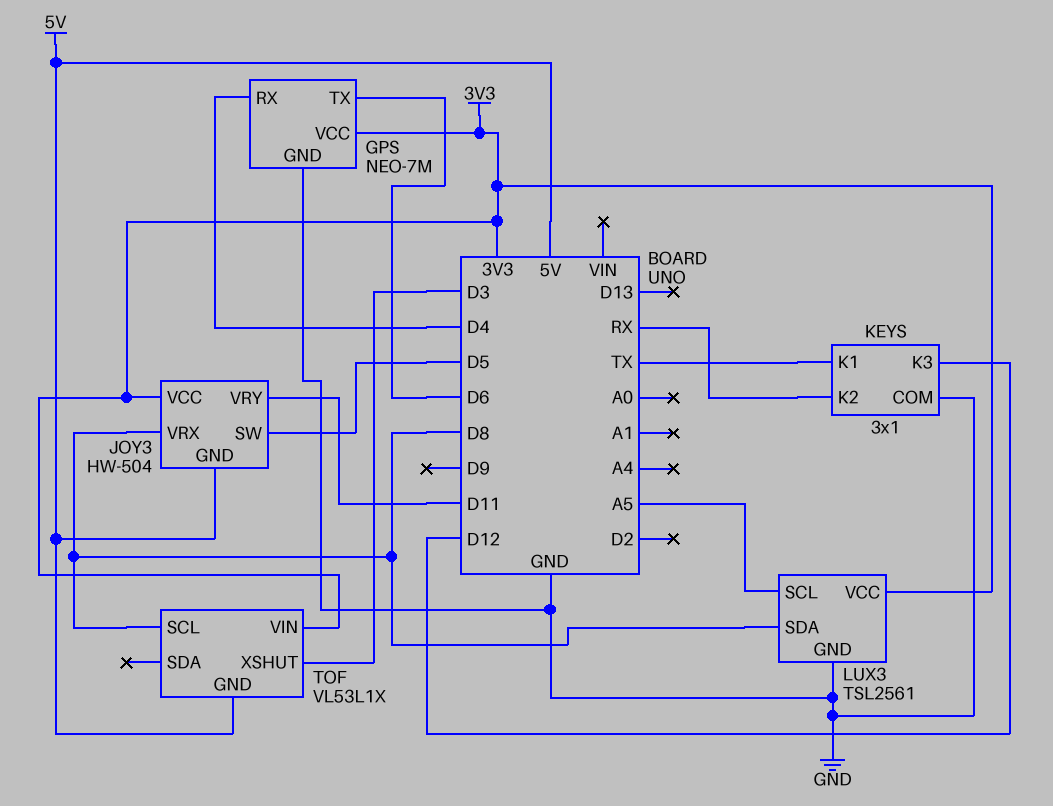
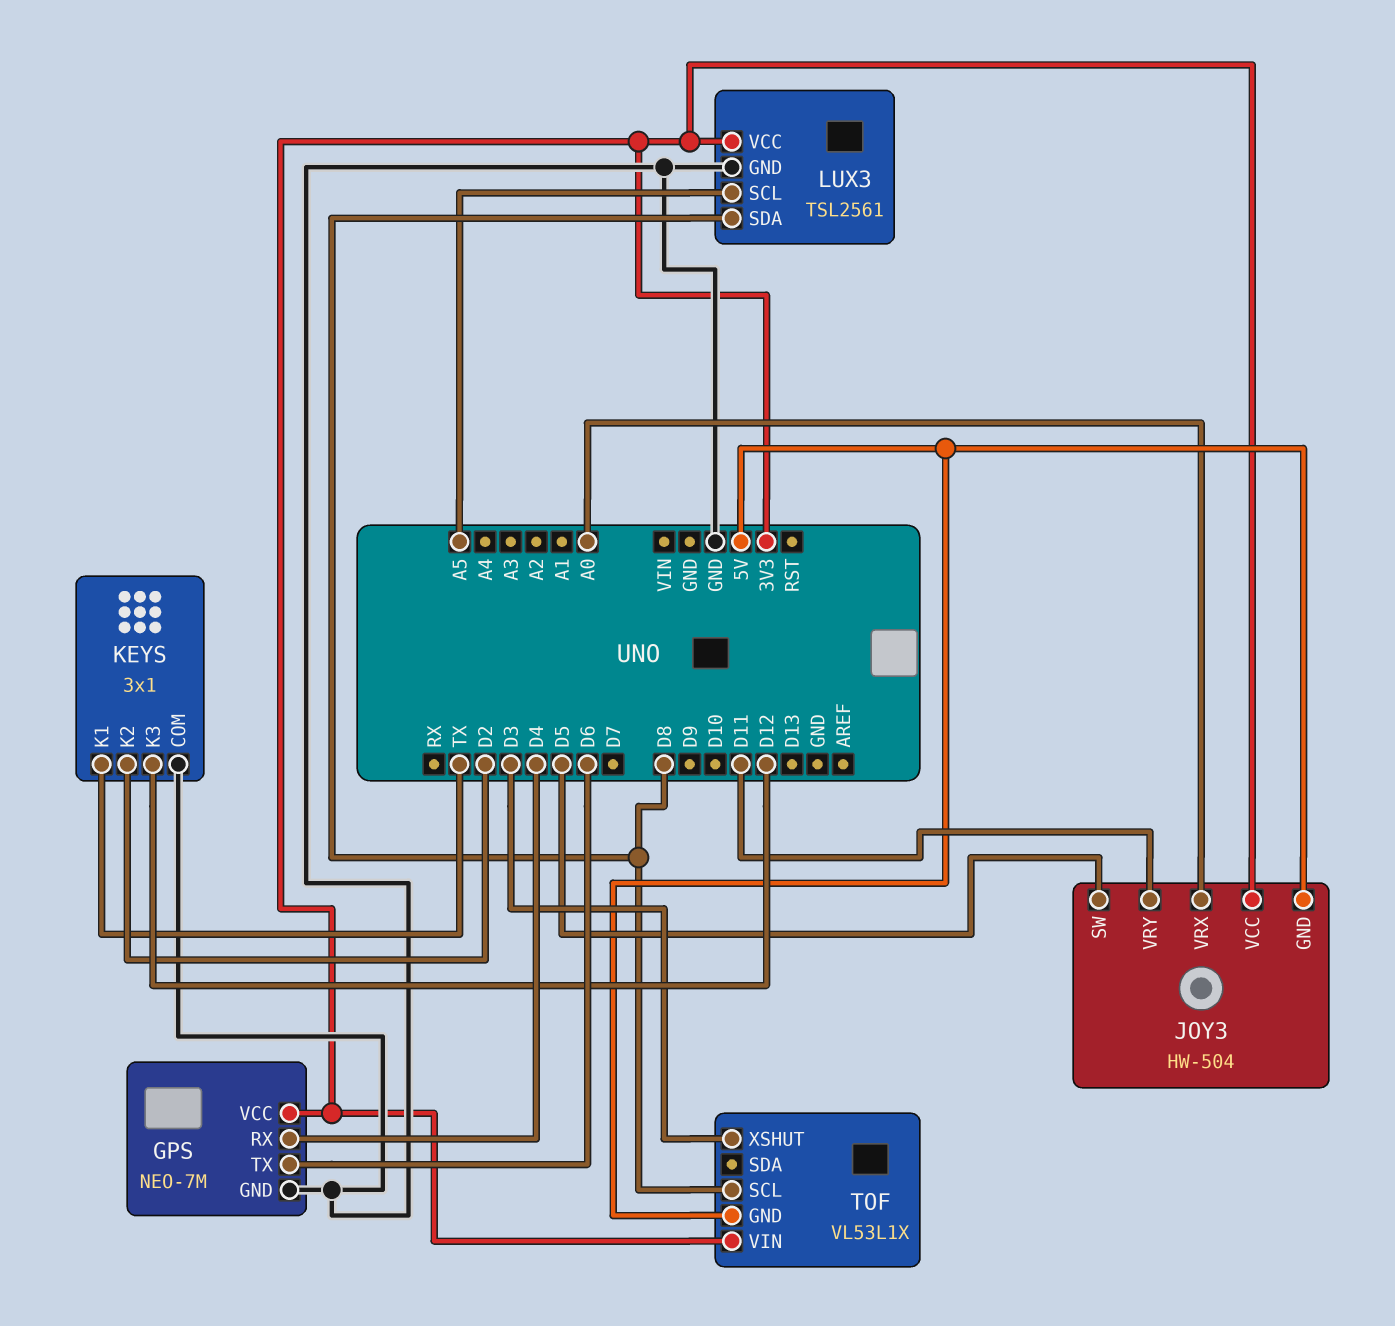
JOY3 pin VRX: D8 -> A0
KEYS pin K2: RX -> D2

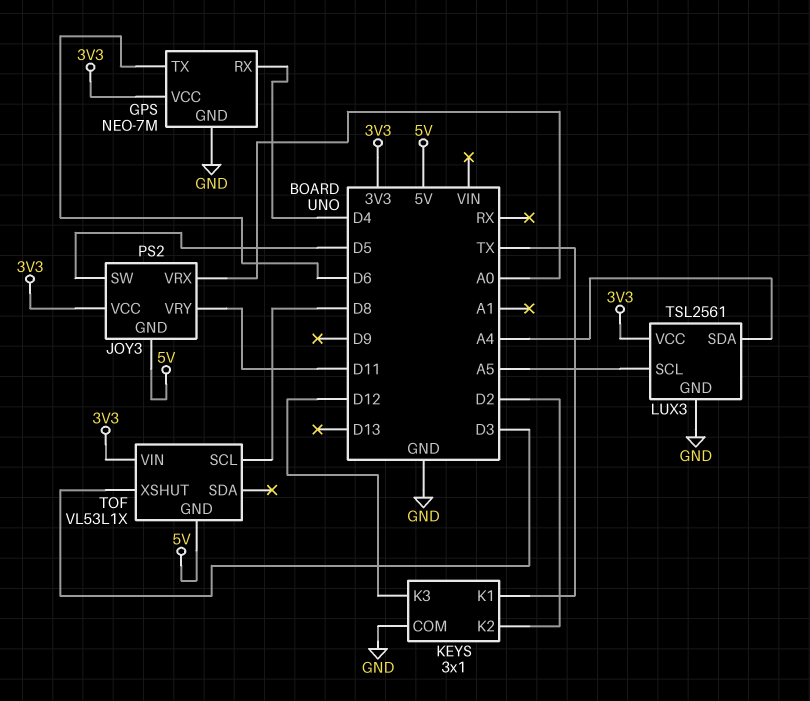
JOY3: HW-504 -> PS2
LUX3 pin SDA: D8 -> A4

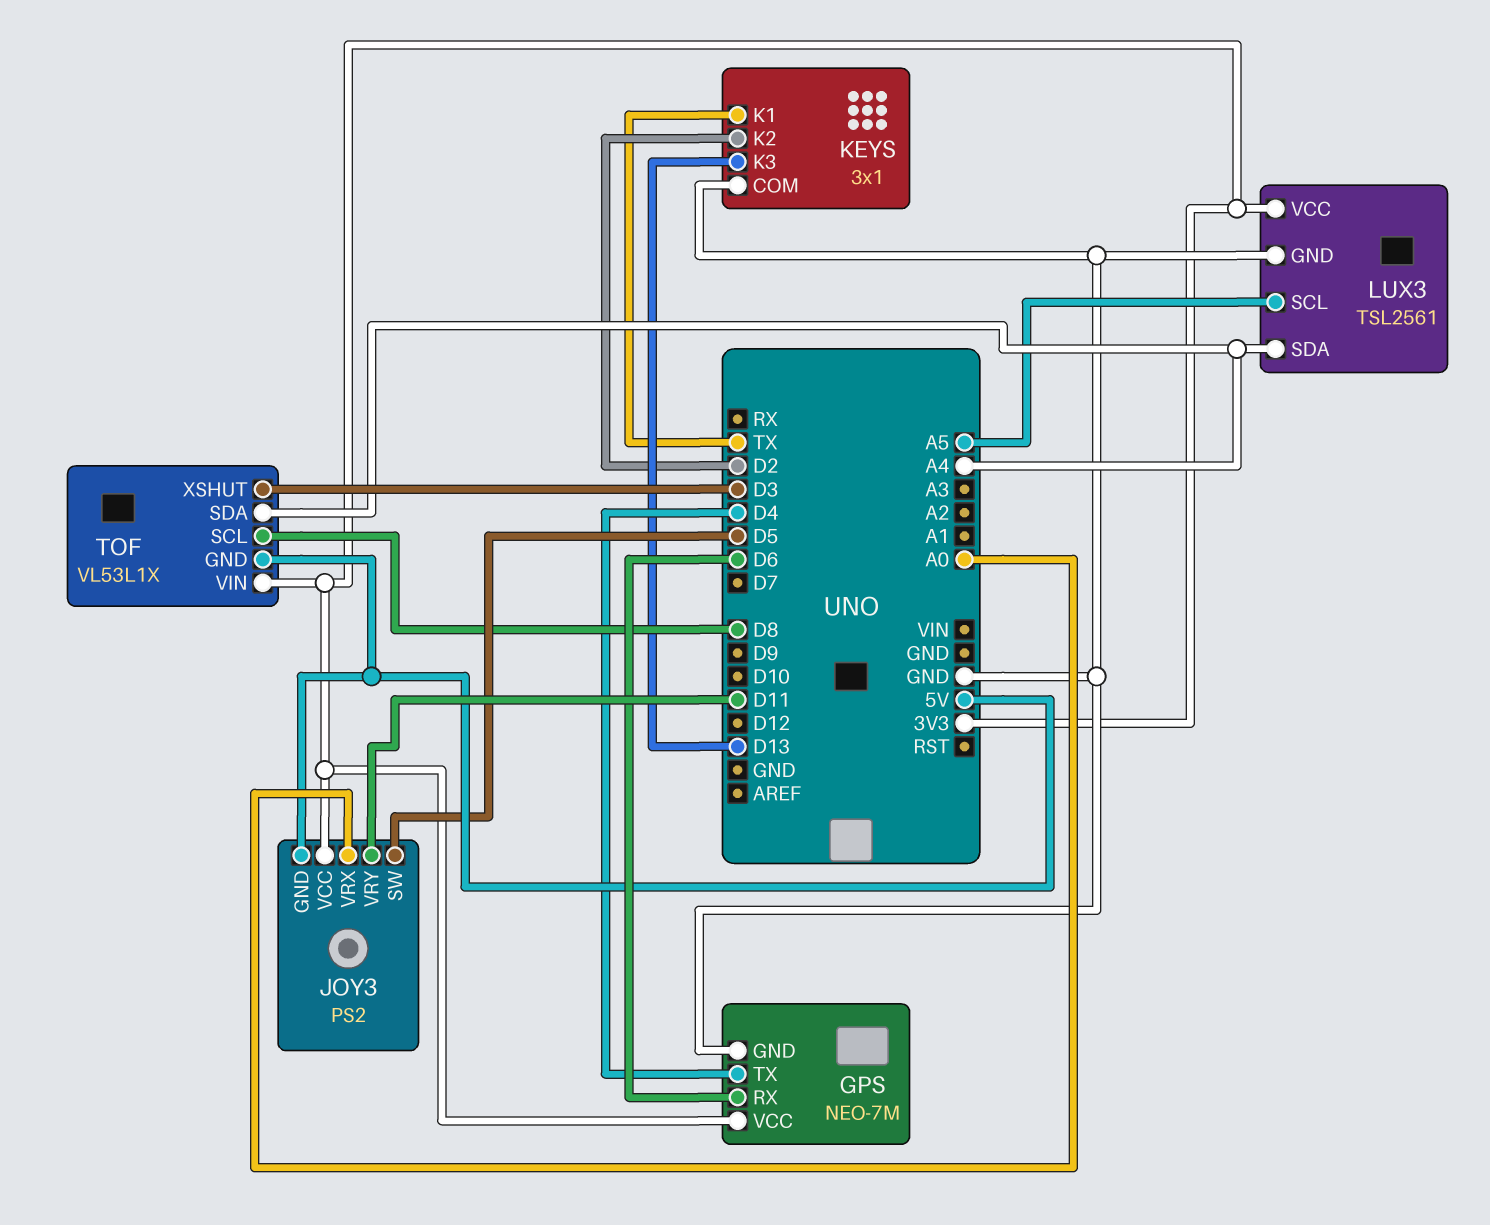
GPS pin RX: D4 -> D6
GPS pin TX: D6 -> D4
KEYS pin K3: D12 -> D13
TOF pin SDA: none -> A4

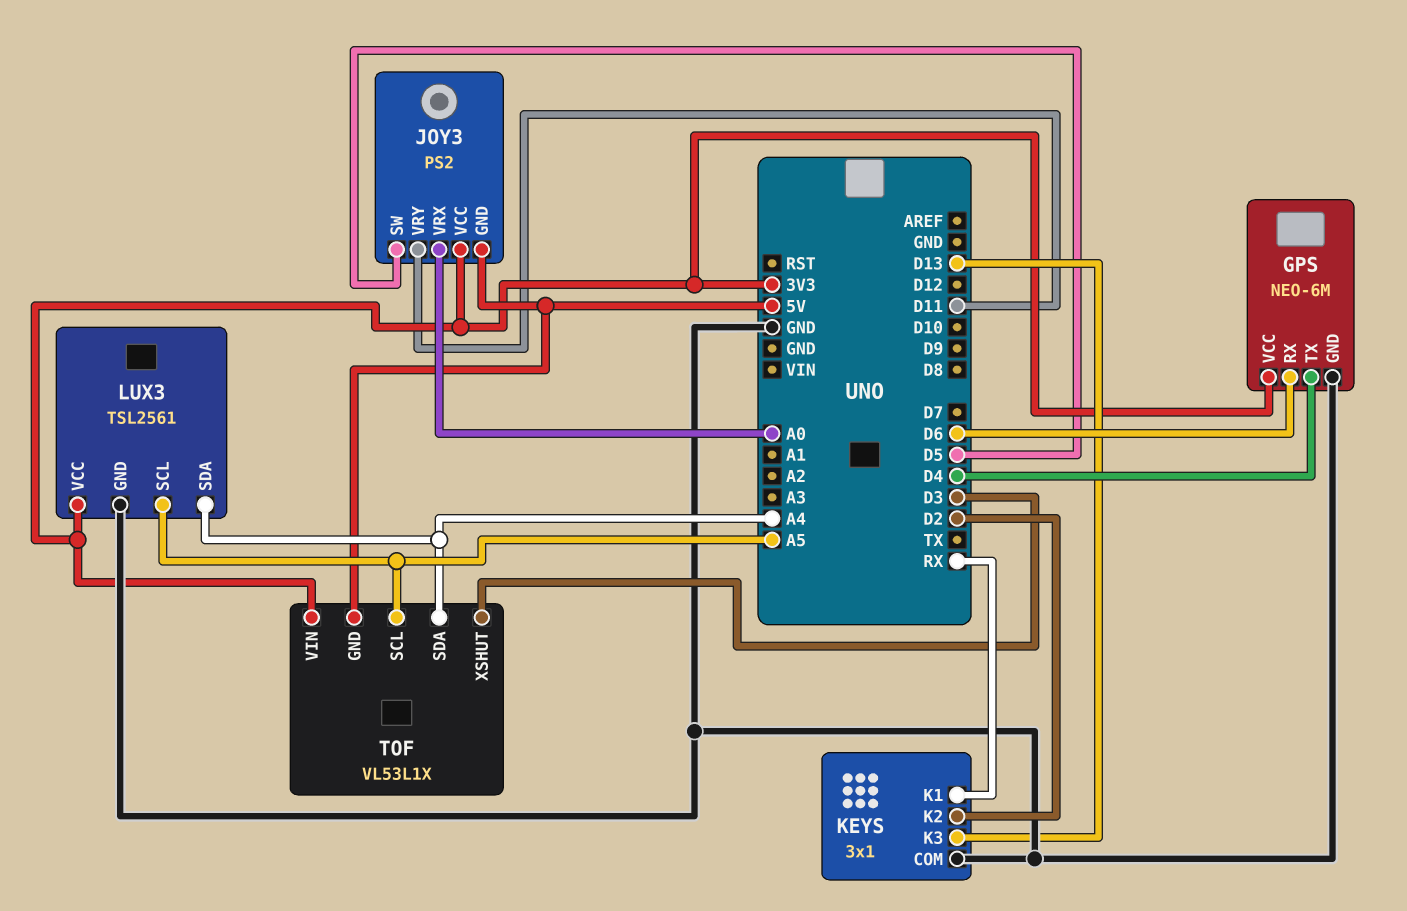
GPS: NEO-7M -> NEO-6M
KEYS pin K1: TX -> RX
TOF pin SCL: D8 -> A5

